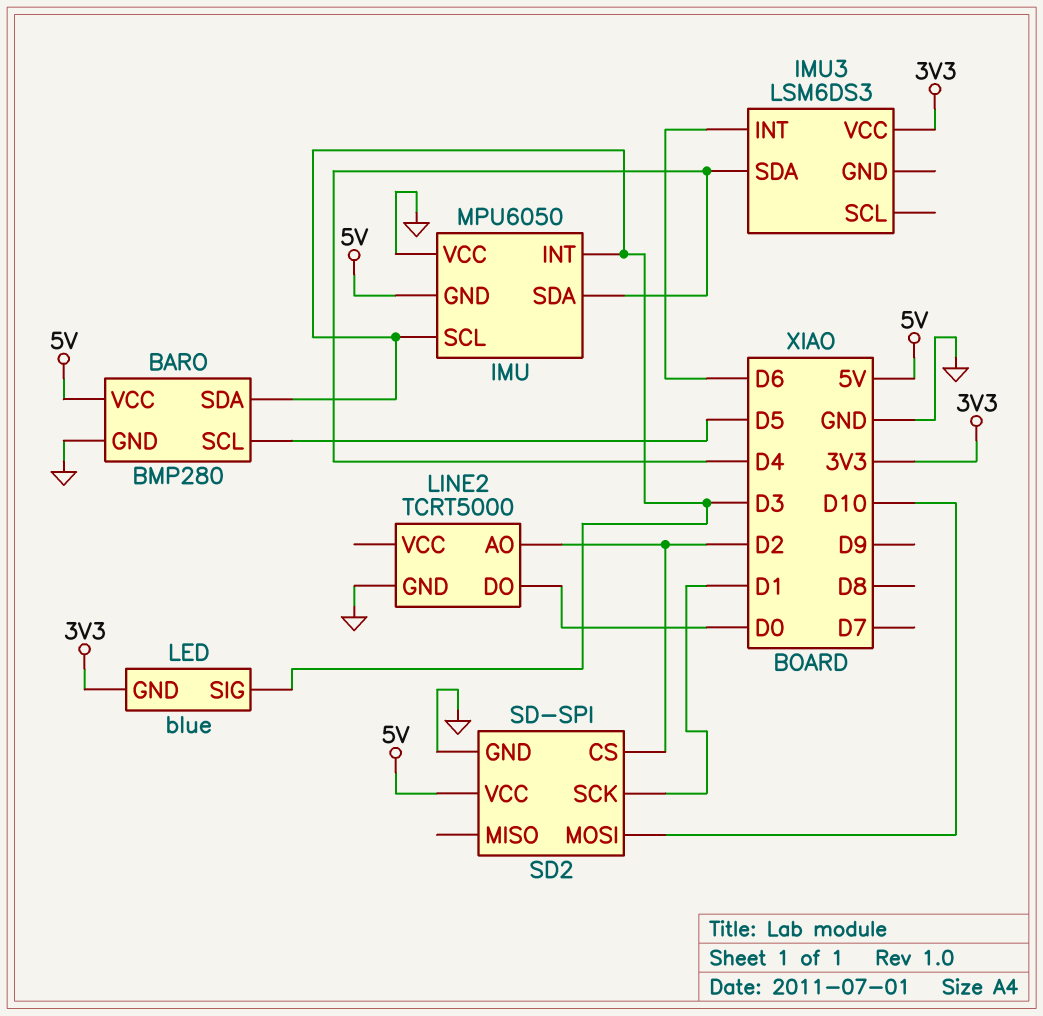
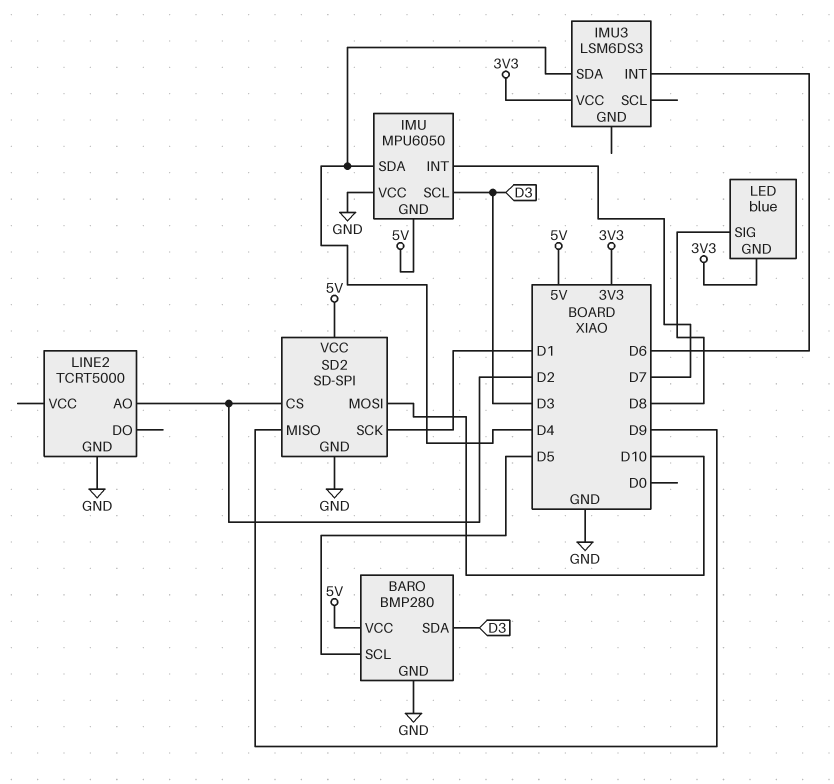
IMU pin INT: D3 -> D7
LED pin SIG: D3 -> D8
LINE2 pin DO: D0 -> none
SD2 pin MISO: none -> D9

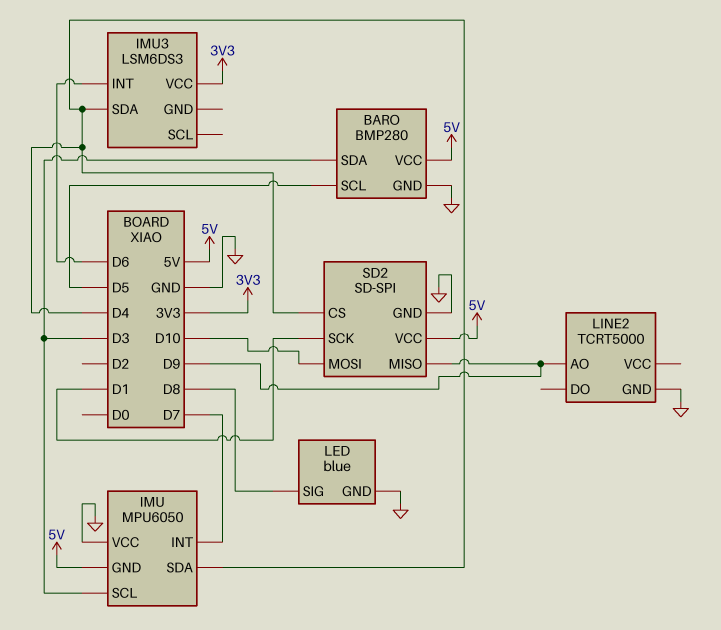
LED pin GND: 3V3 -> GND
LINE2 pin AO: D2 -> D9
SD2 pin CS: D2 -> D4

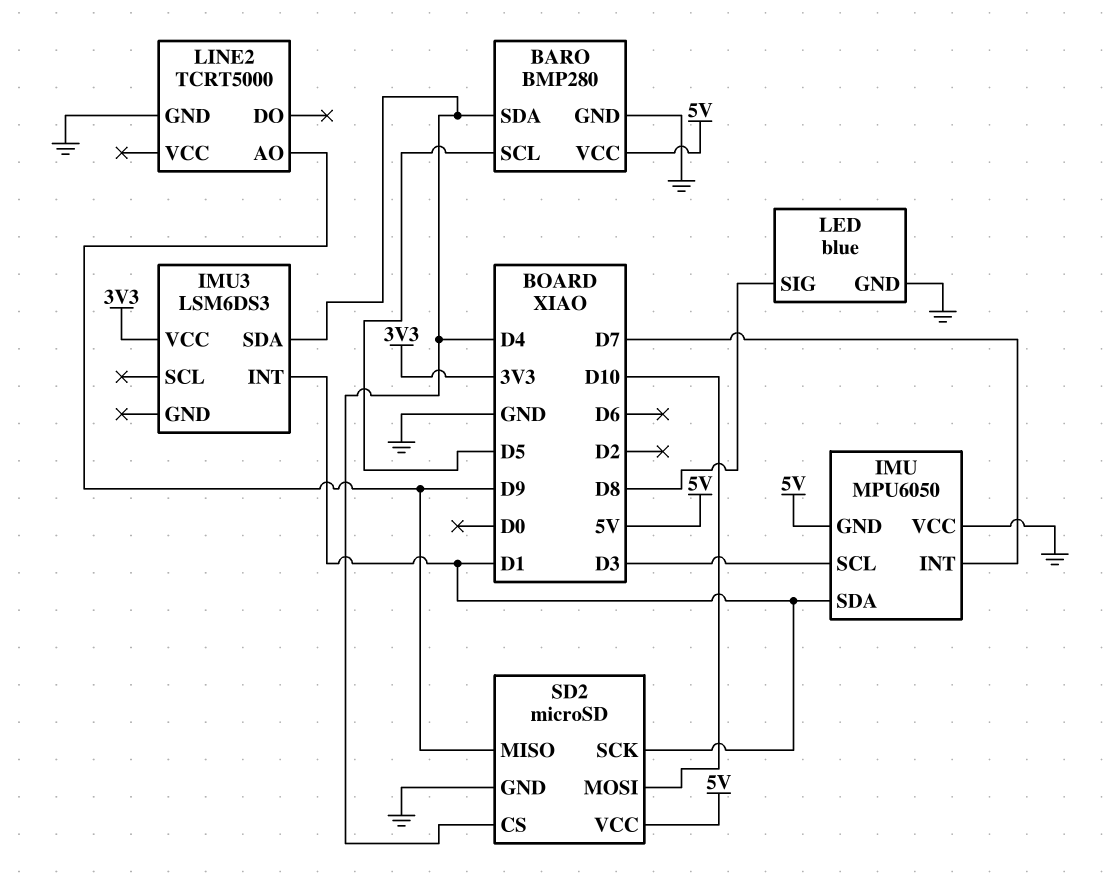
BARO pin SDA: D3 -> D4
IMU pin SDA: D4 -> D1
IMU3 pin INT: D6 -> D1
SD2: SD-SPI -> microSD

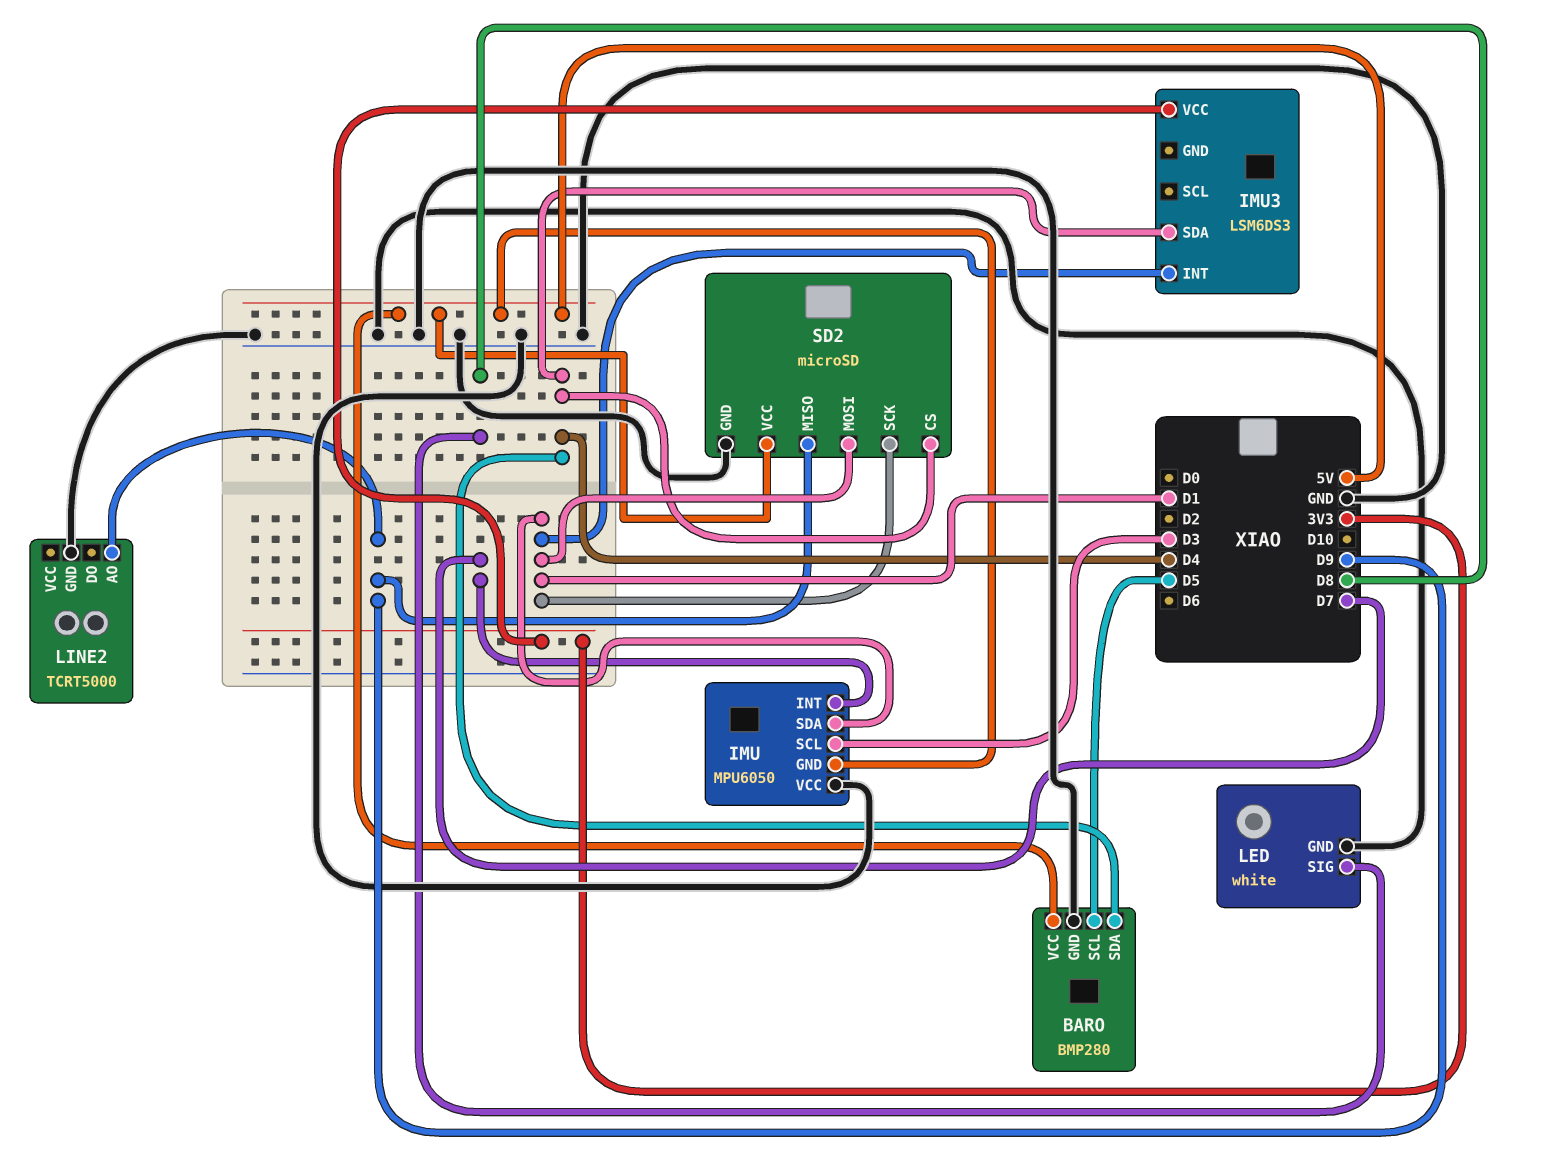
LED: blue -> white
SD2 pin MOSI: D10 -> D1

